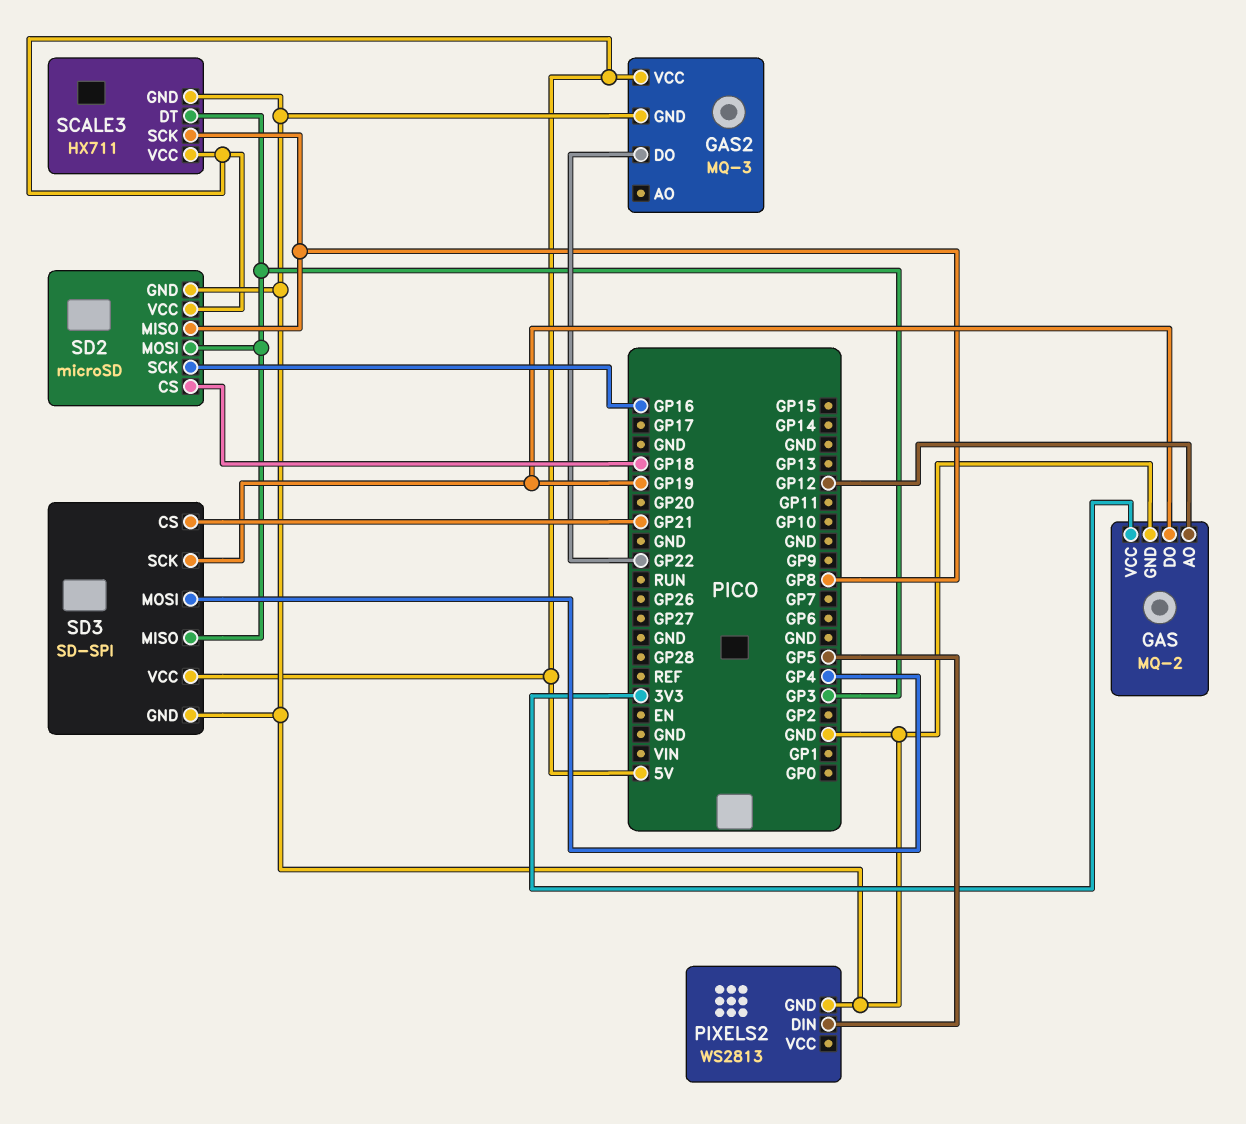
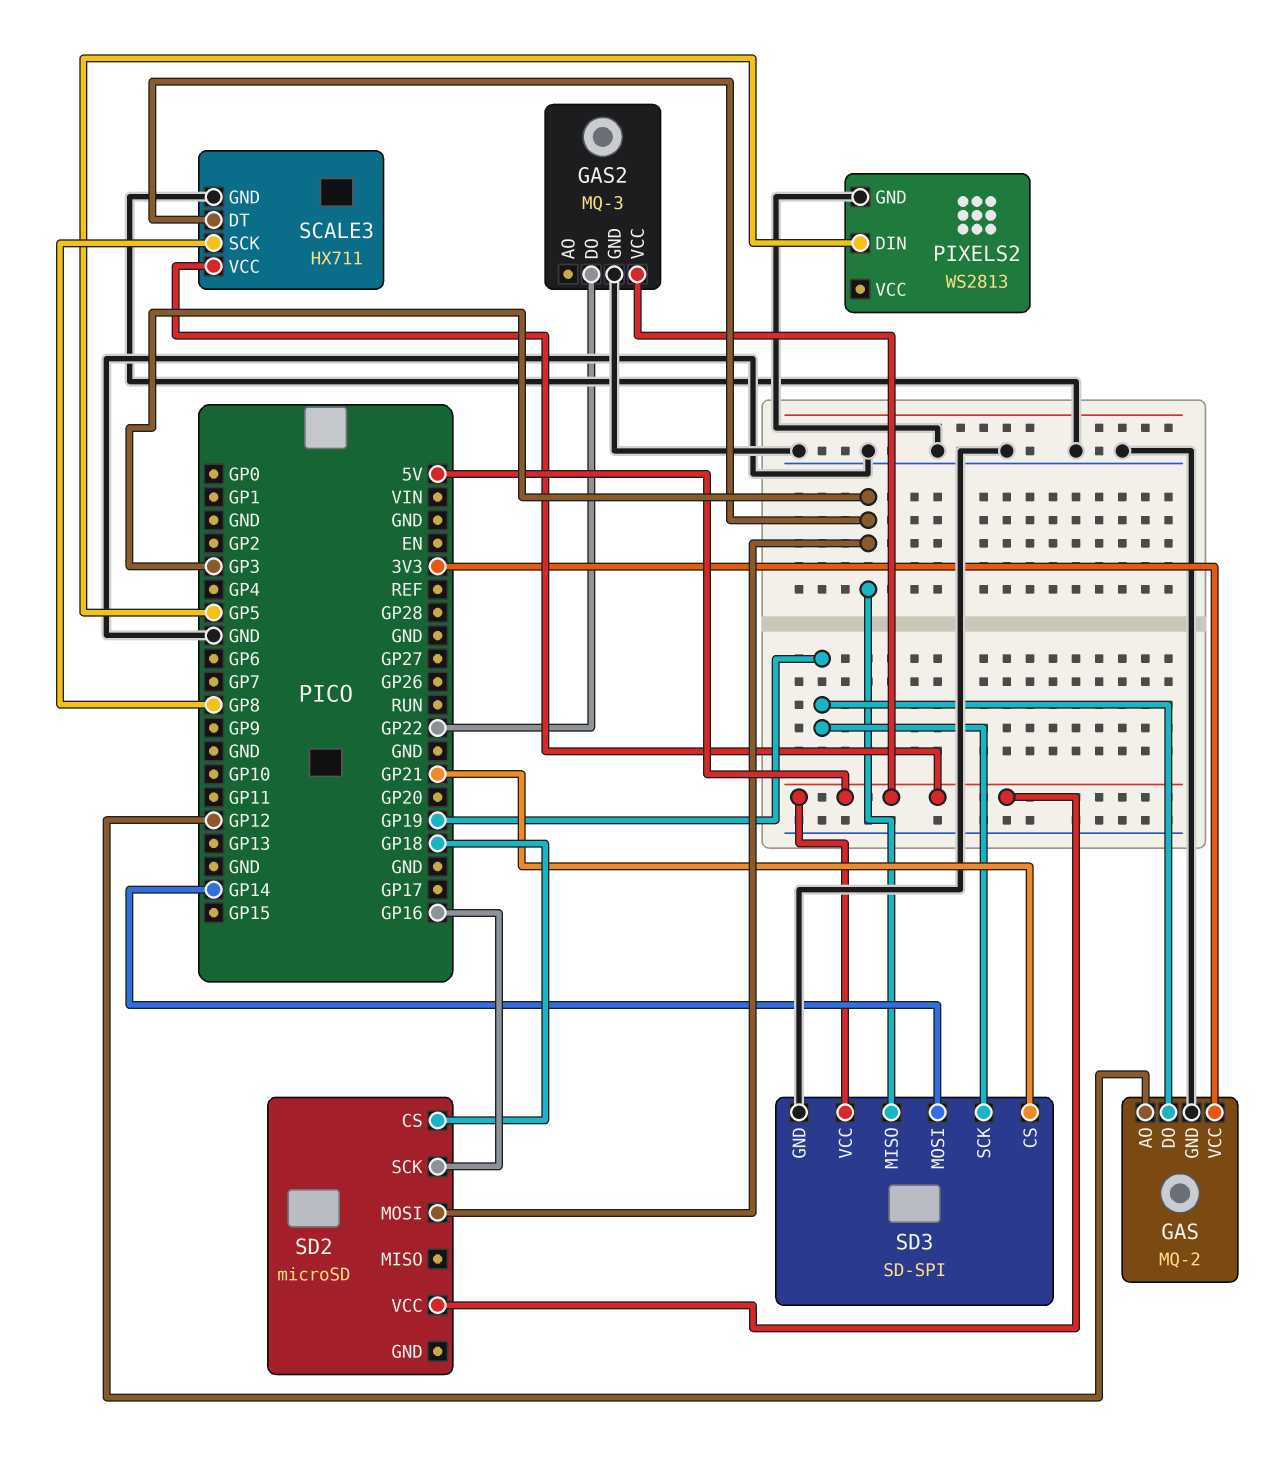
SD2 pin GND: GND -> none
SD2 pin MISO: GP8 -> none
SD3 pin MOSI: GP4 -> GP14

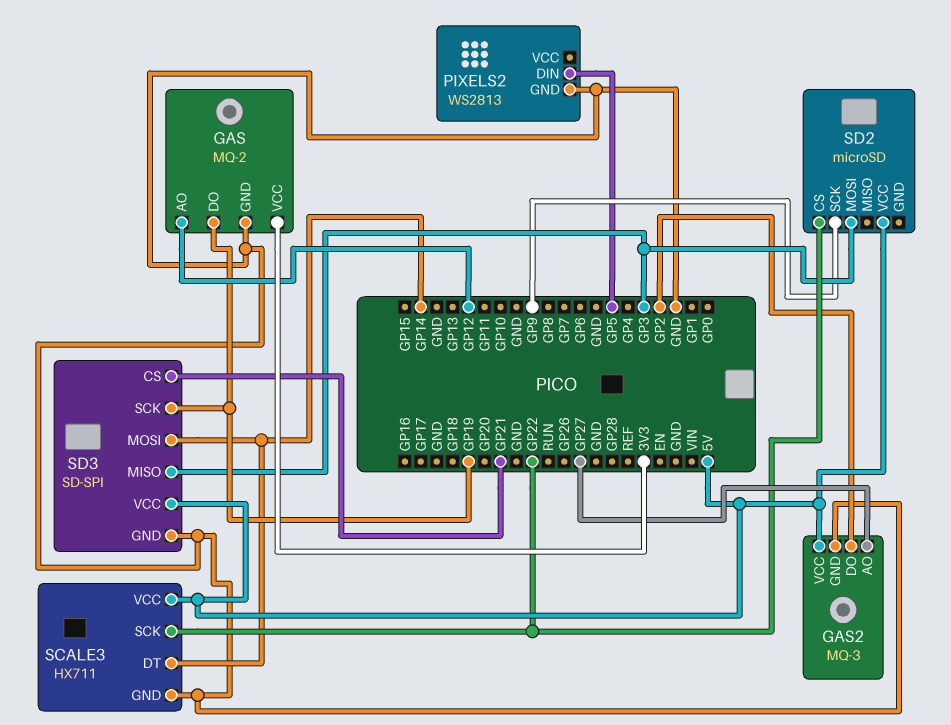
GAS2 pin AO: none -> GP27
GAS2 pin DO: GP22 -> GP2
SCALE3 pin DT: GP3 -> GP14
SCALE3 pin SCK: GP8 -> GP22
SD2 pin CS: GP18 -> GP22
SD2 pin SCK: GP16 -> GP9

